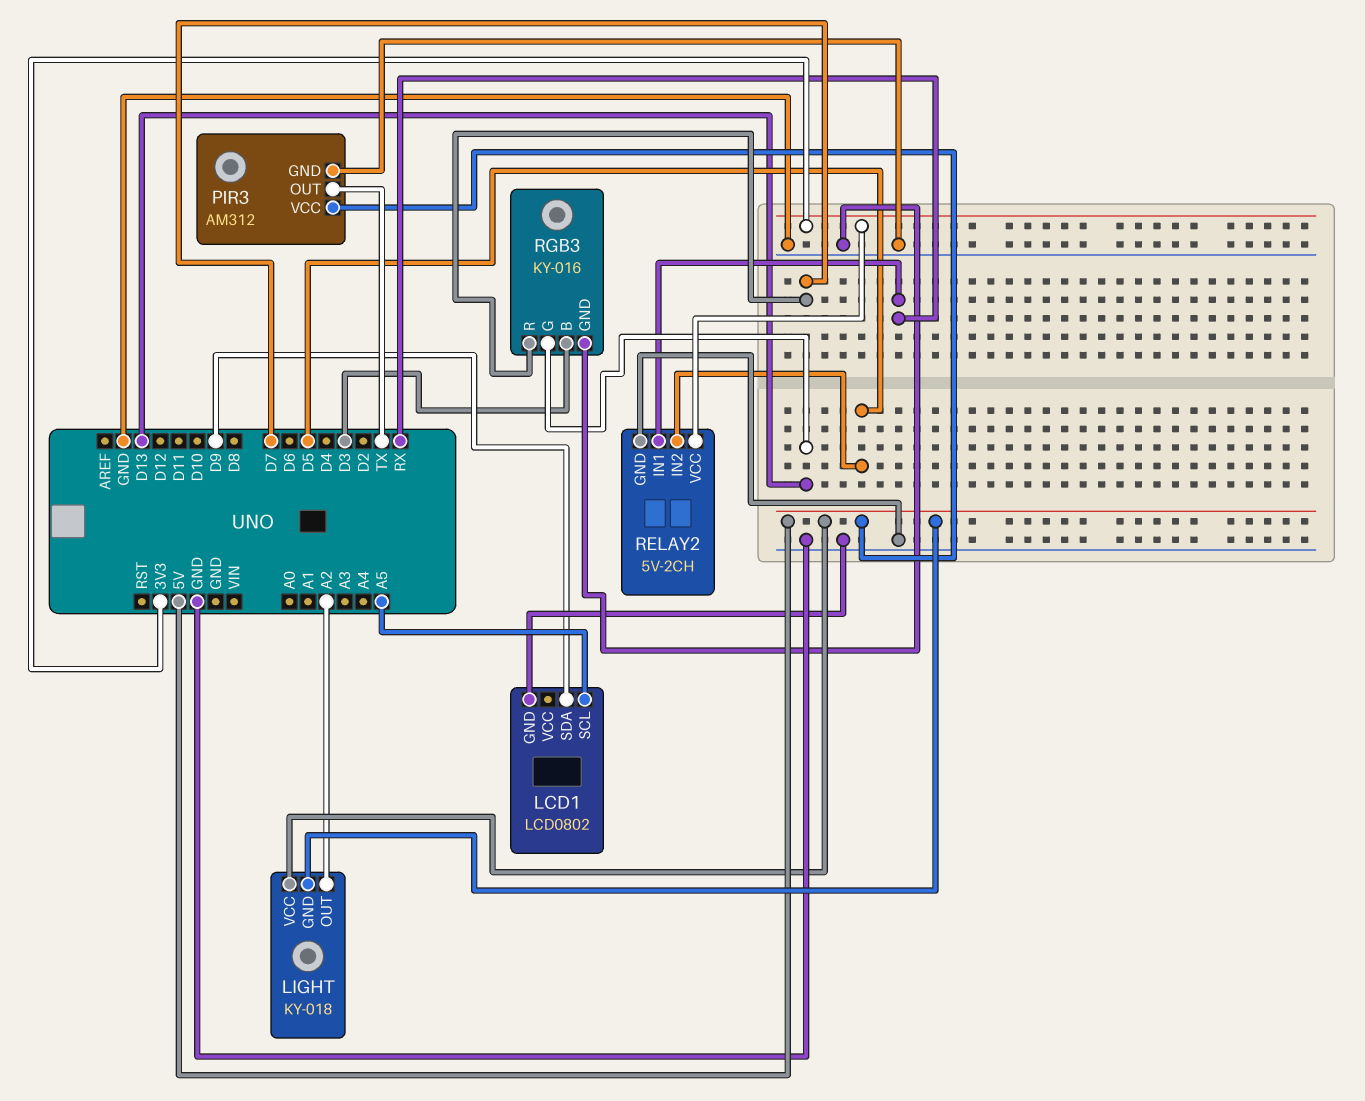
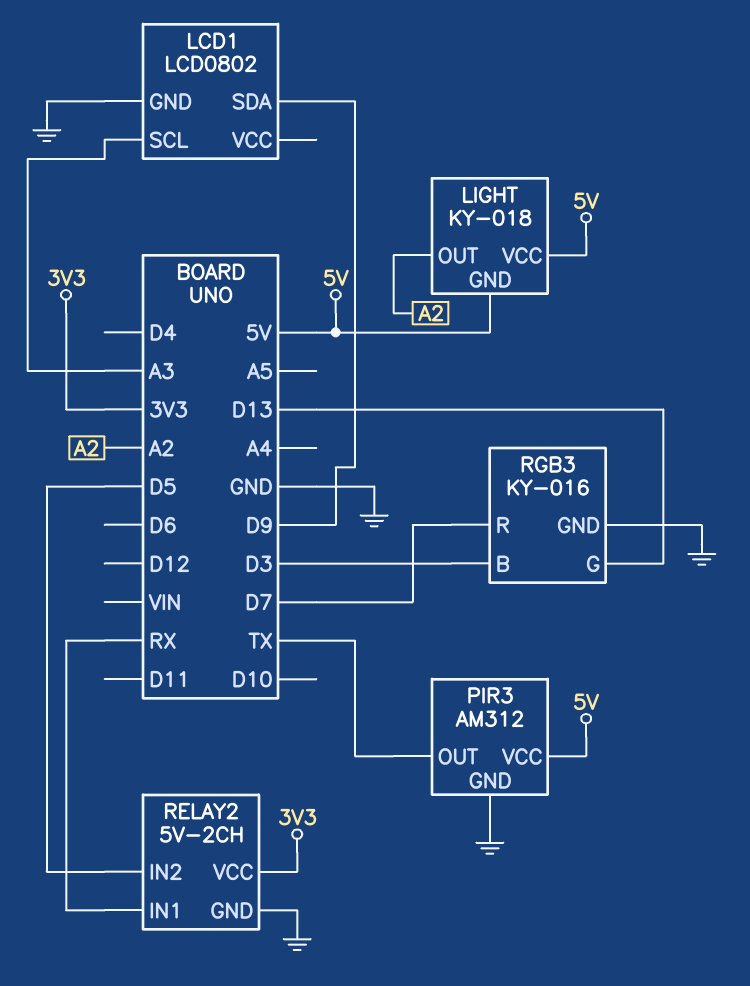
LCD1 pin SCL: A5 -> A3

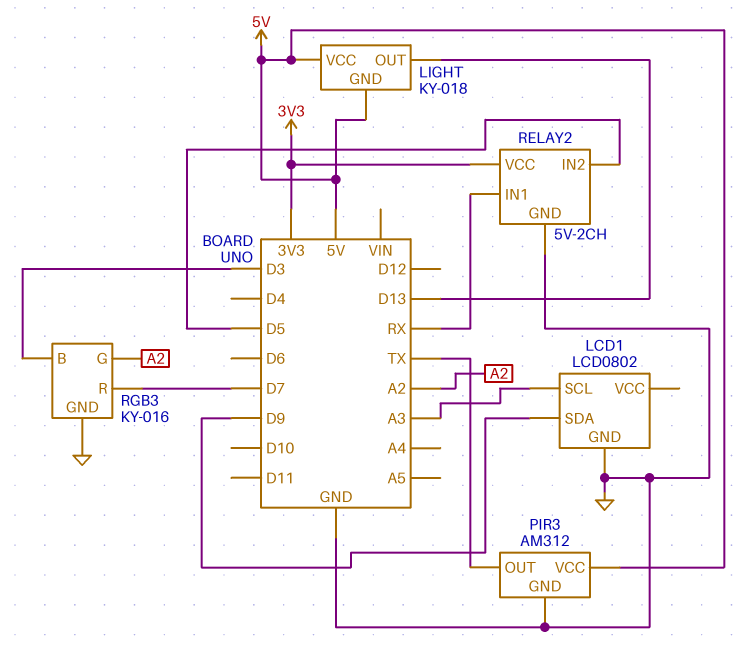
LIGHT pin OUT: A2 -> D13
RGB3 pin G: D13 -> A2

